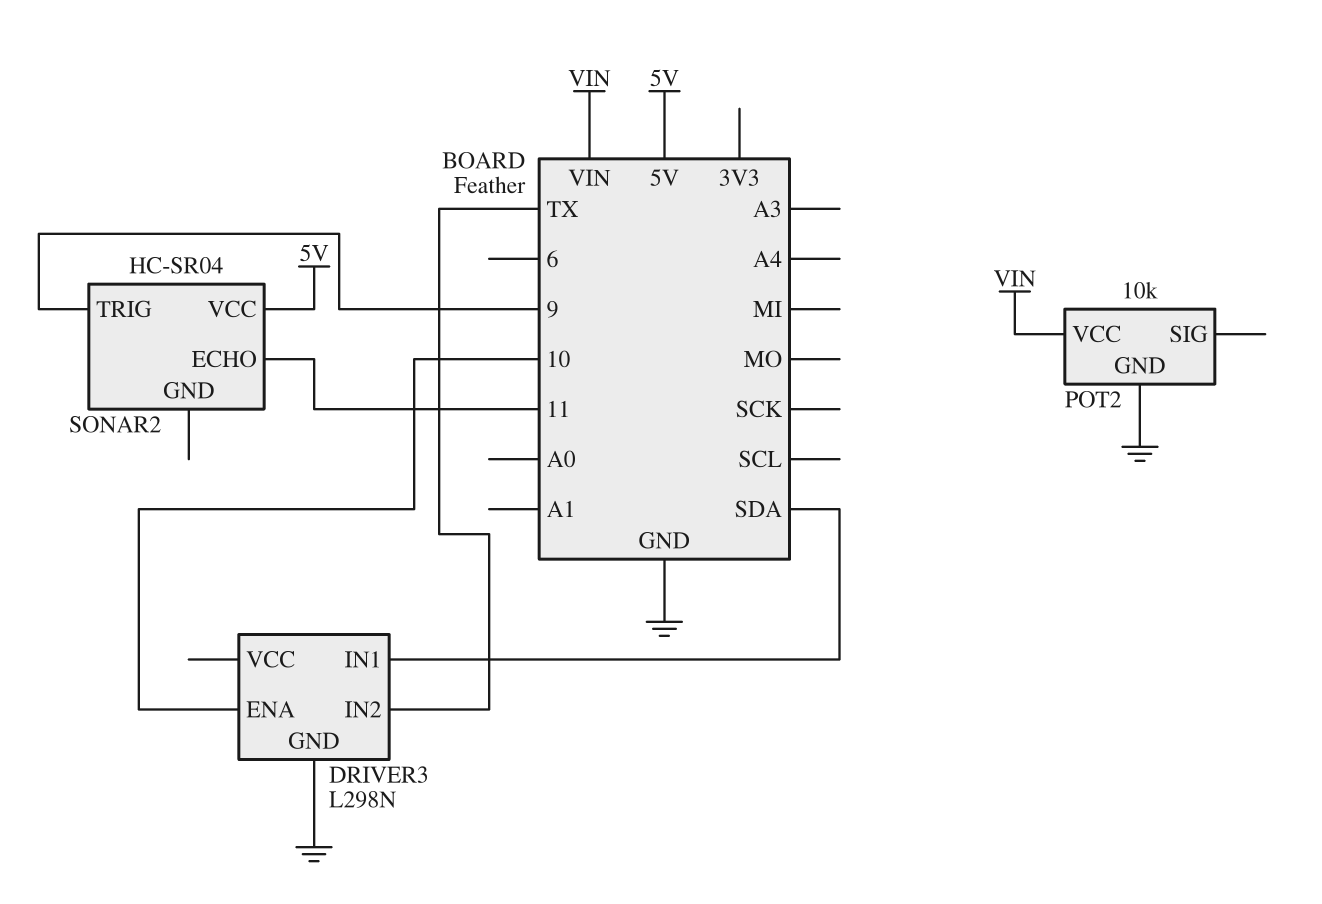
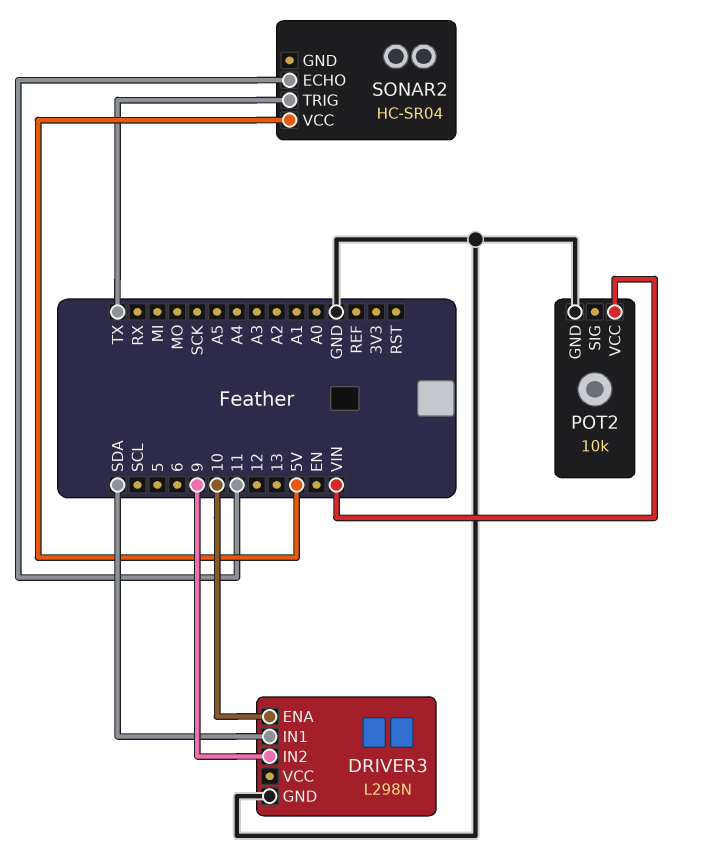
DRIVER3 pin IN2: TX -> 9
SONAR2 pin TRIG: 9 -> TX

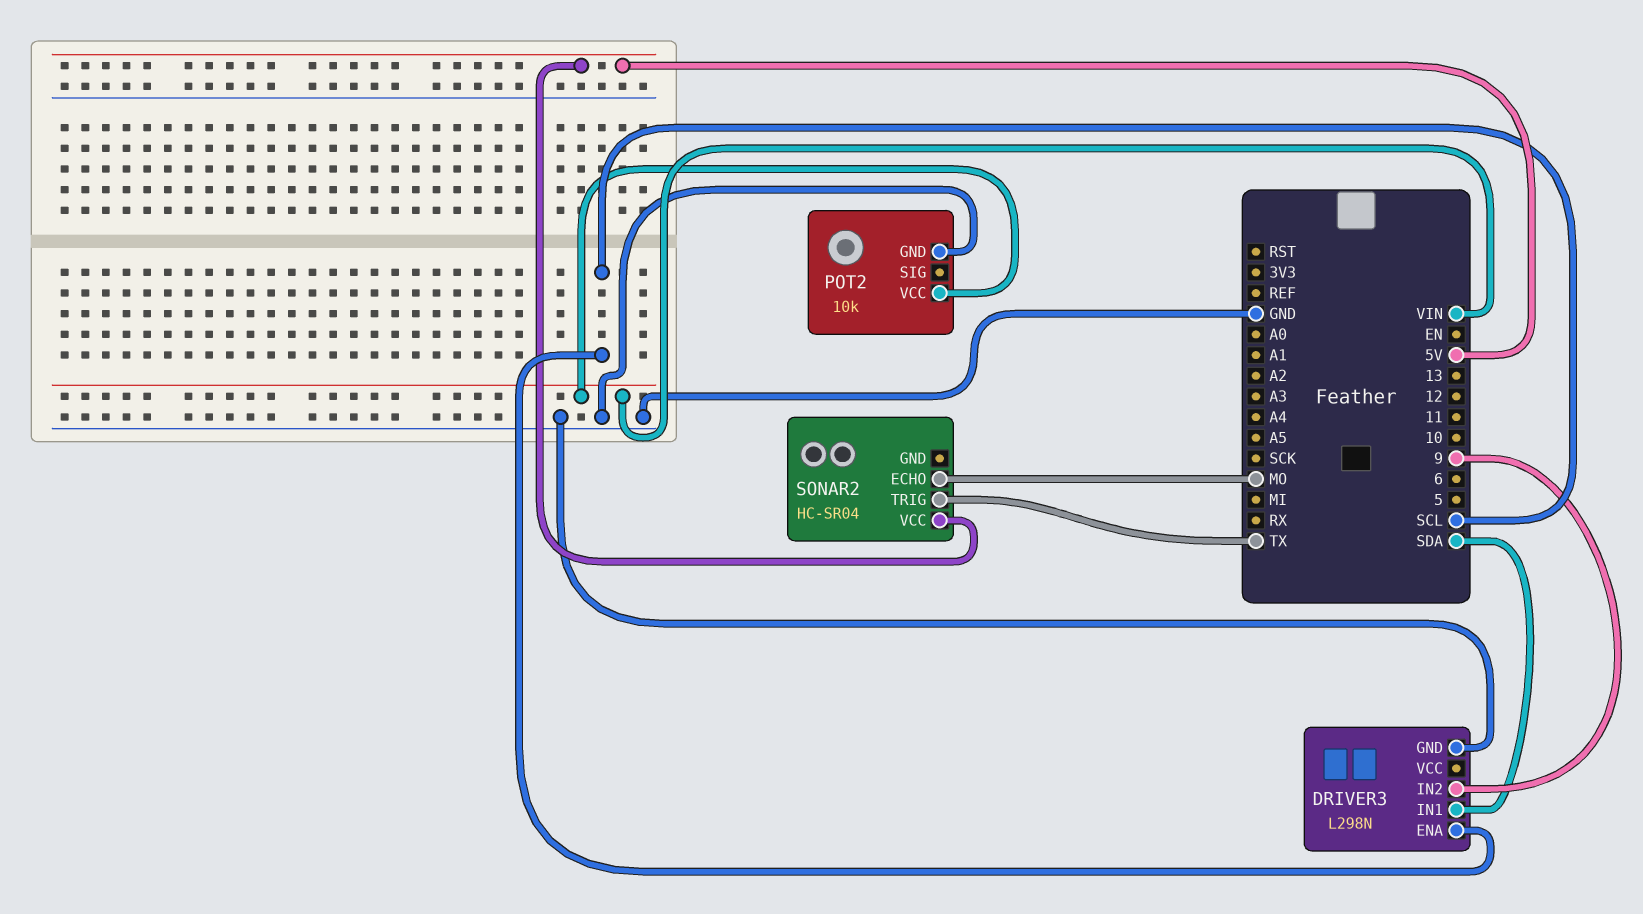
DRIVER3 pin ENA: 10 -> SCL
SONAR2 pin ECHO: 11 -> MO

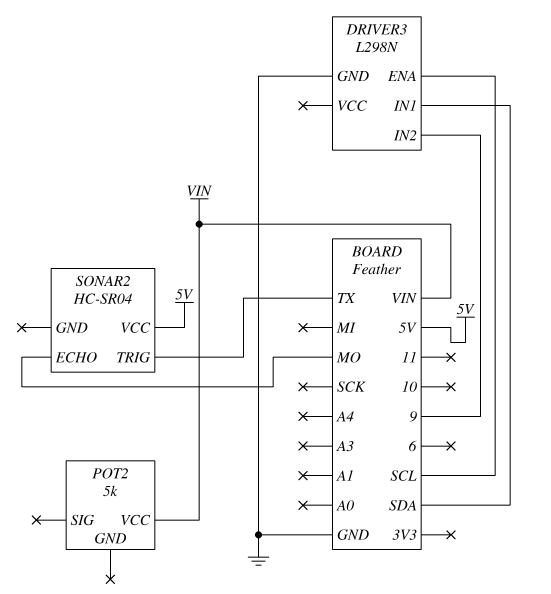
POT2: 10k -> 5k
POT2 pin GND: GND -> none

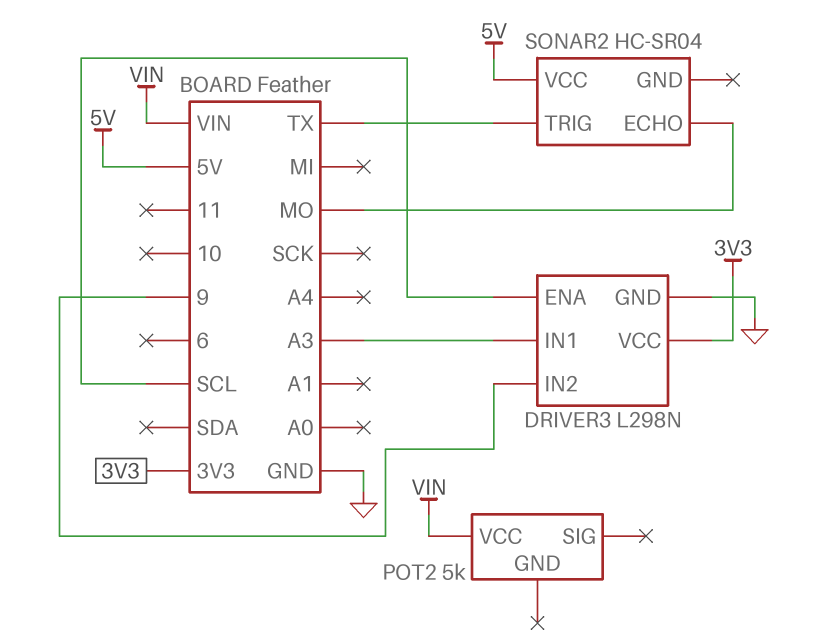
DRIVER3 pin IN1: SDA -> A3
DRIVER3 pin VCC: none -> 3V3

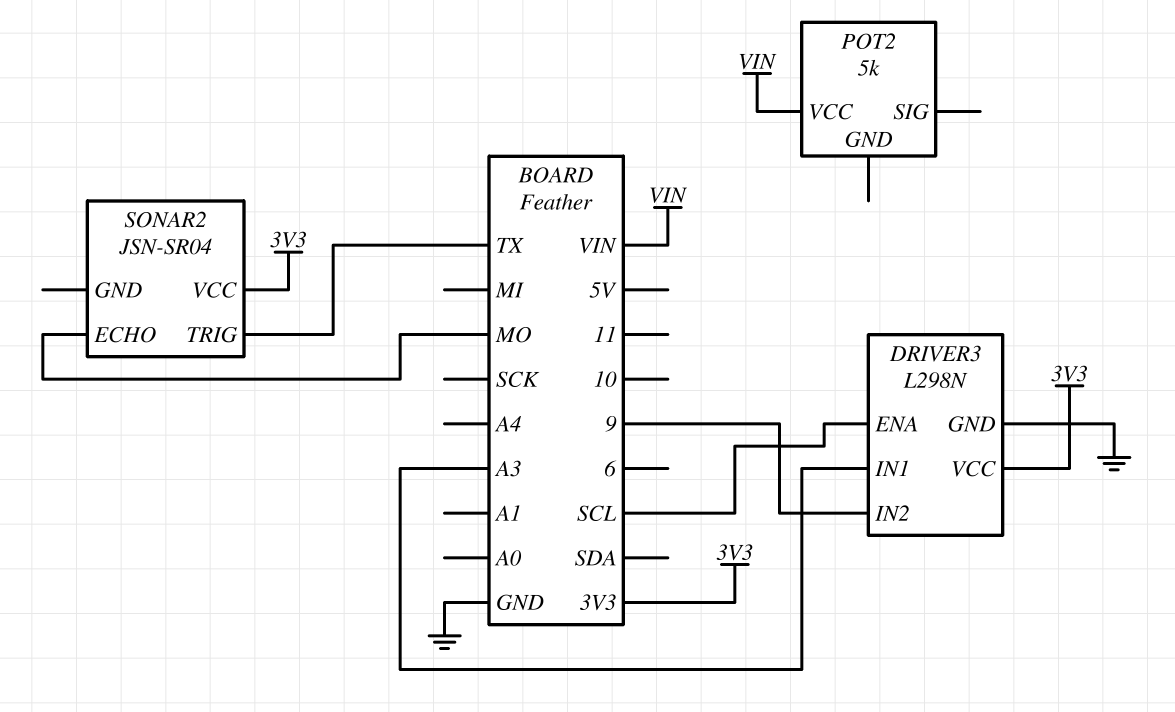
SONAR2: HC-SR04 -> JSN-SR04
SONAR2 pin VCC: 5V -> 3V3

